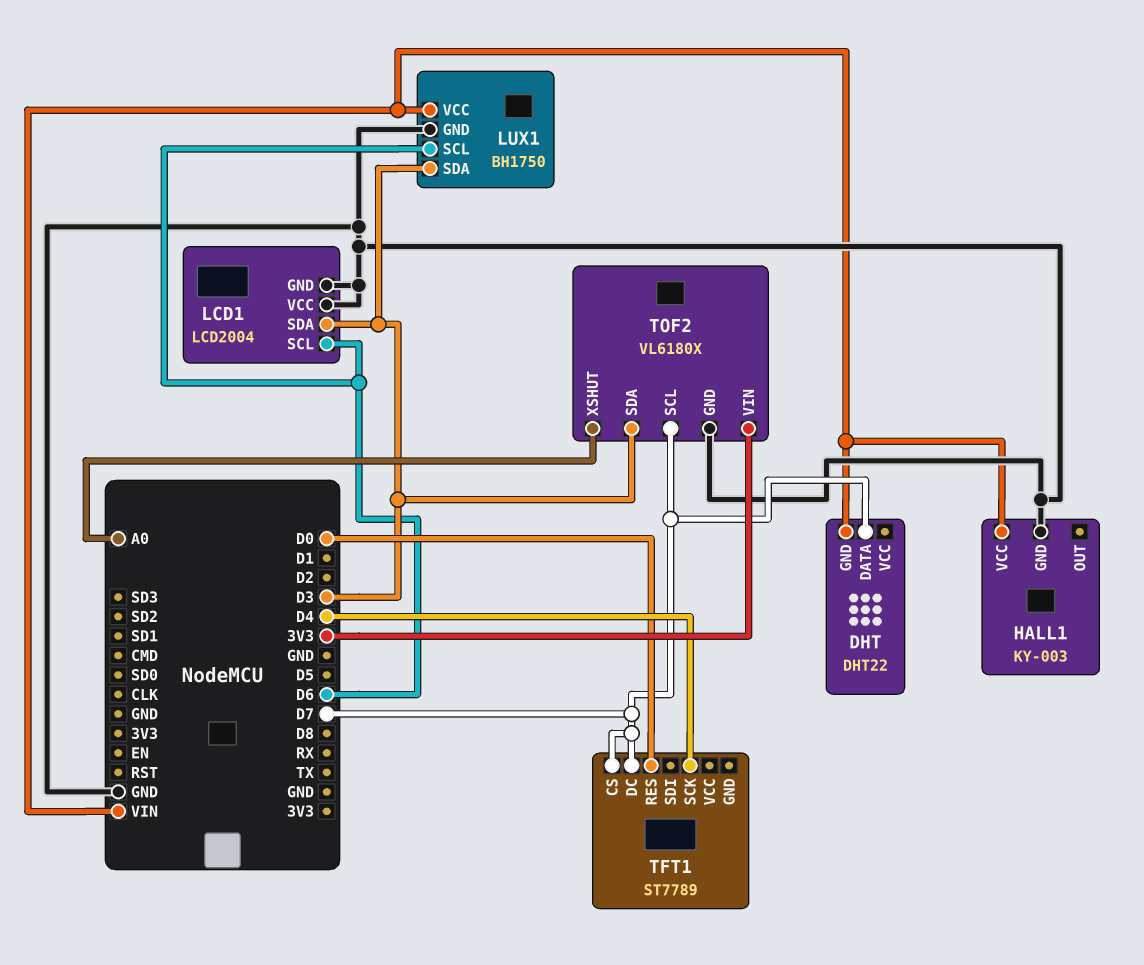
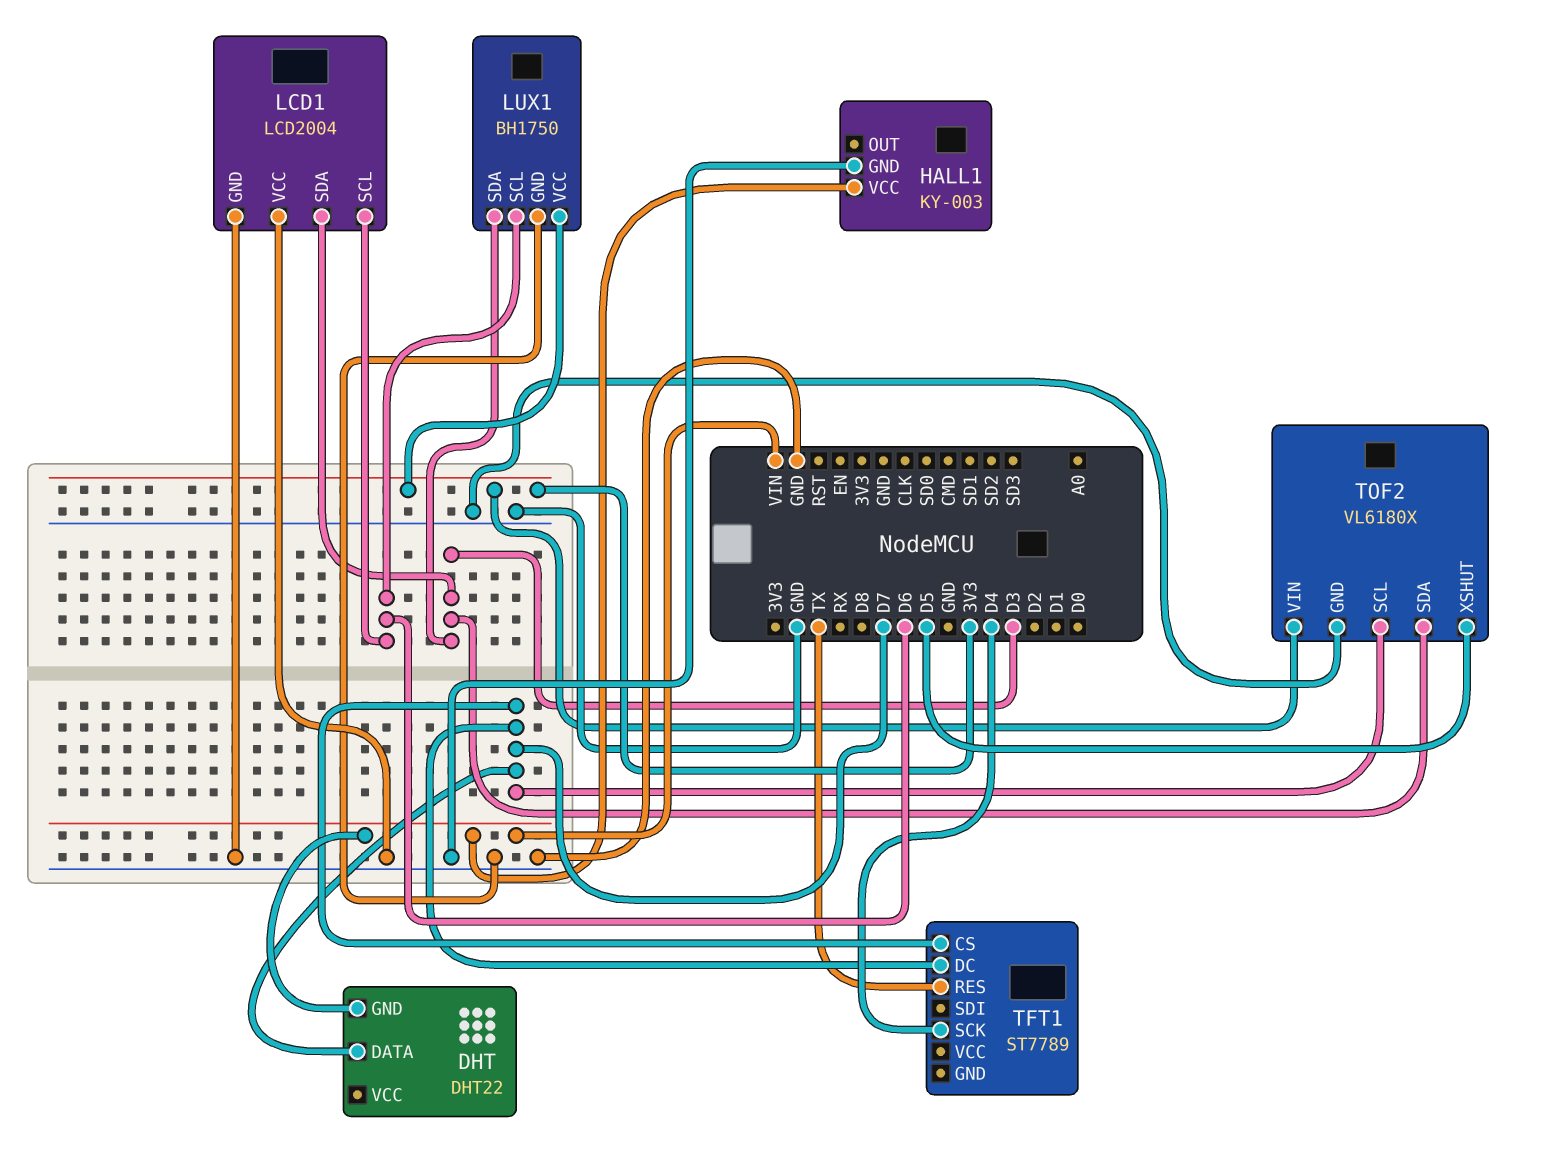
LUX1 pin VCC: VIN -> 3V3
TFT1 pin RES: D0 -> TX
TOF2 pin XSHUT: A0 -> D5

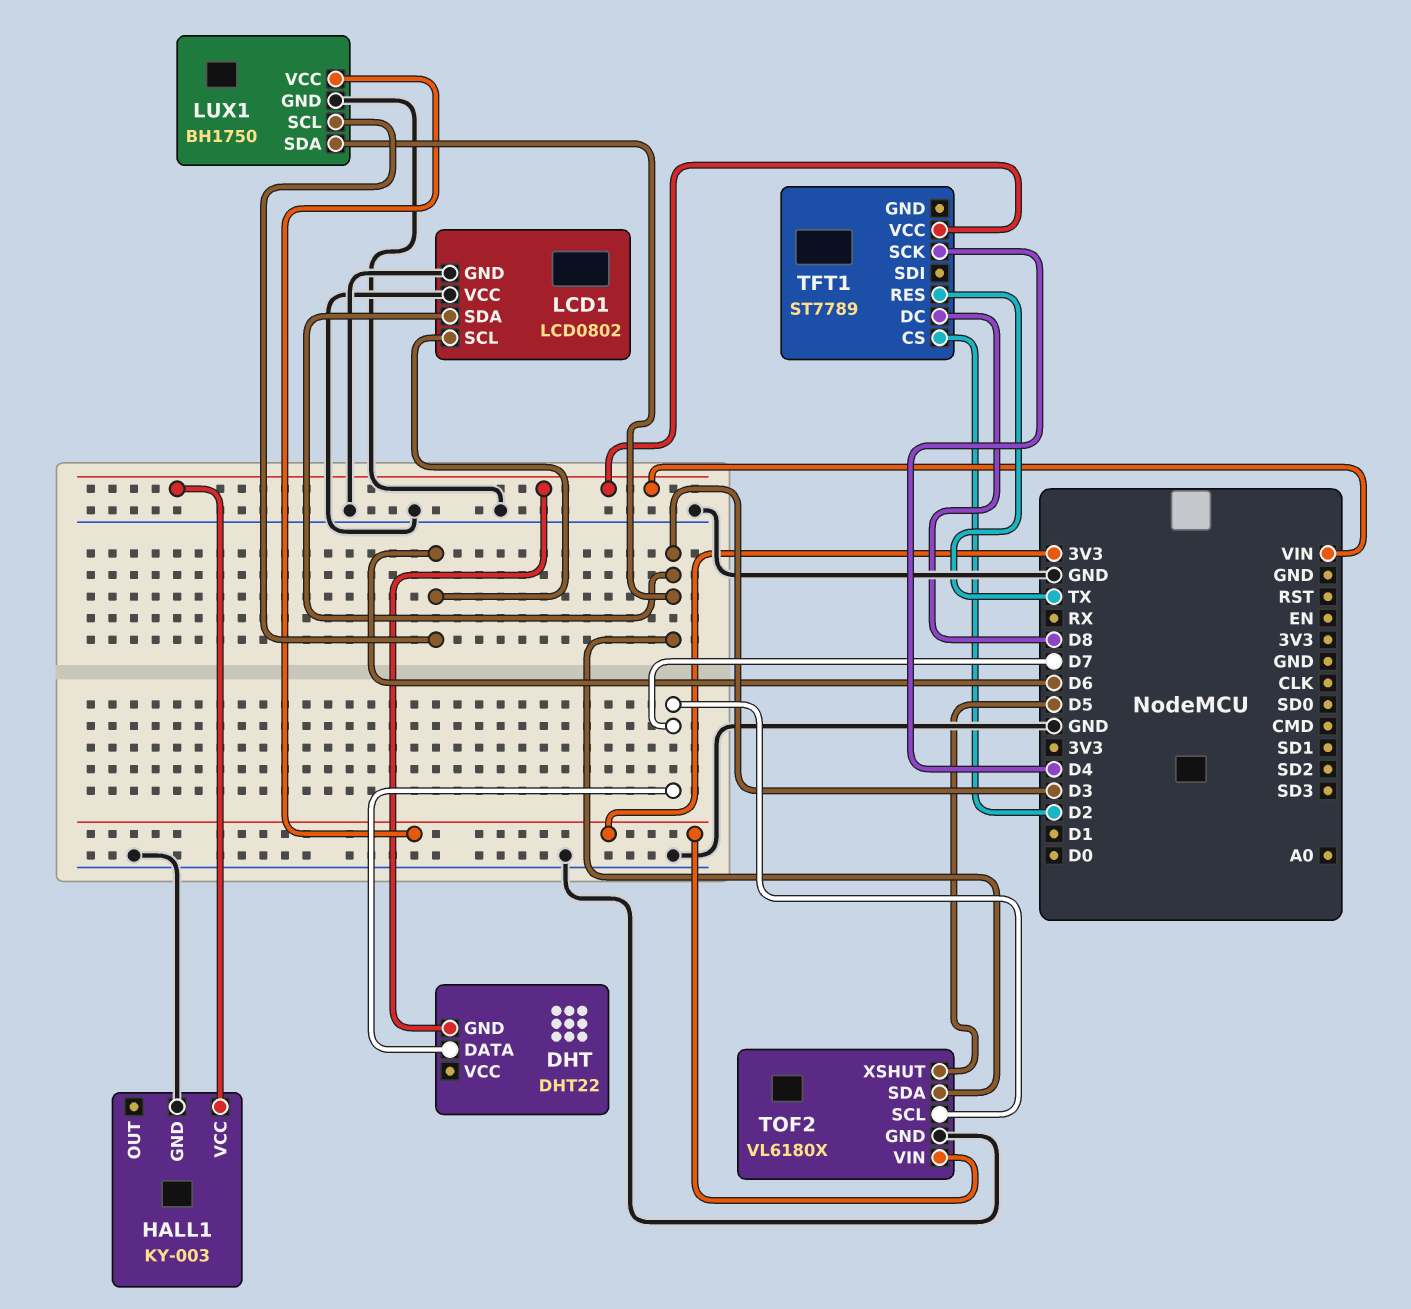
LCD1: LCD2004 -> LCD0802
TFT1 pin CS: D7 -> D2
TFT1 pin DC: D7 -> D8
TFT1 pin VCC: none -> VIN

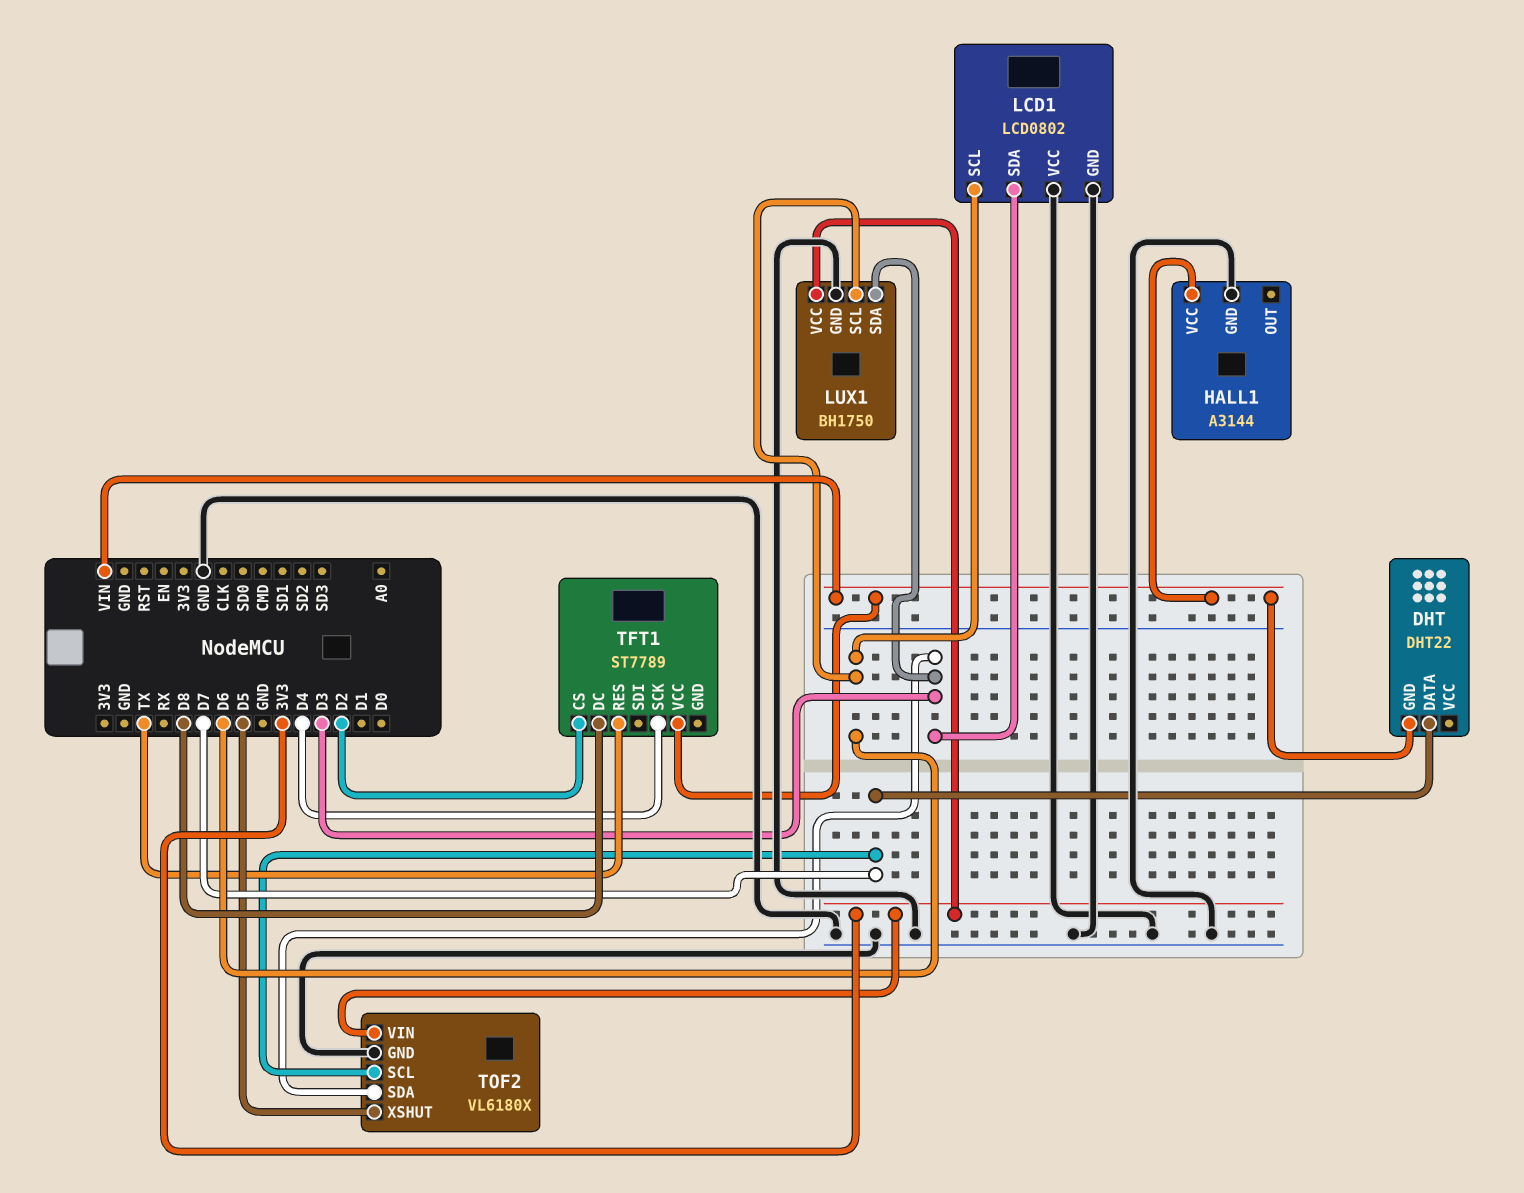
HALL1: KY-003 -> A3144

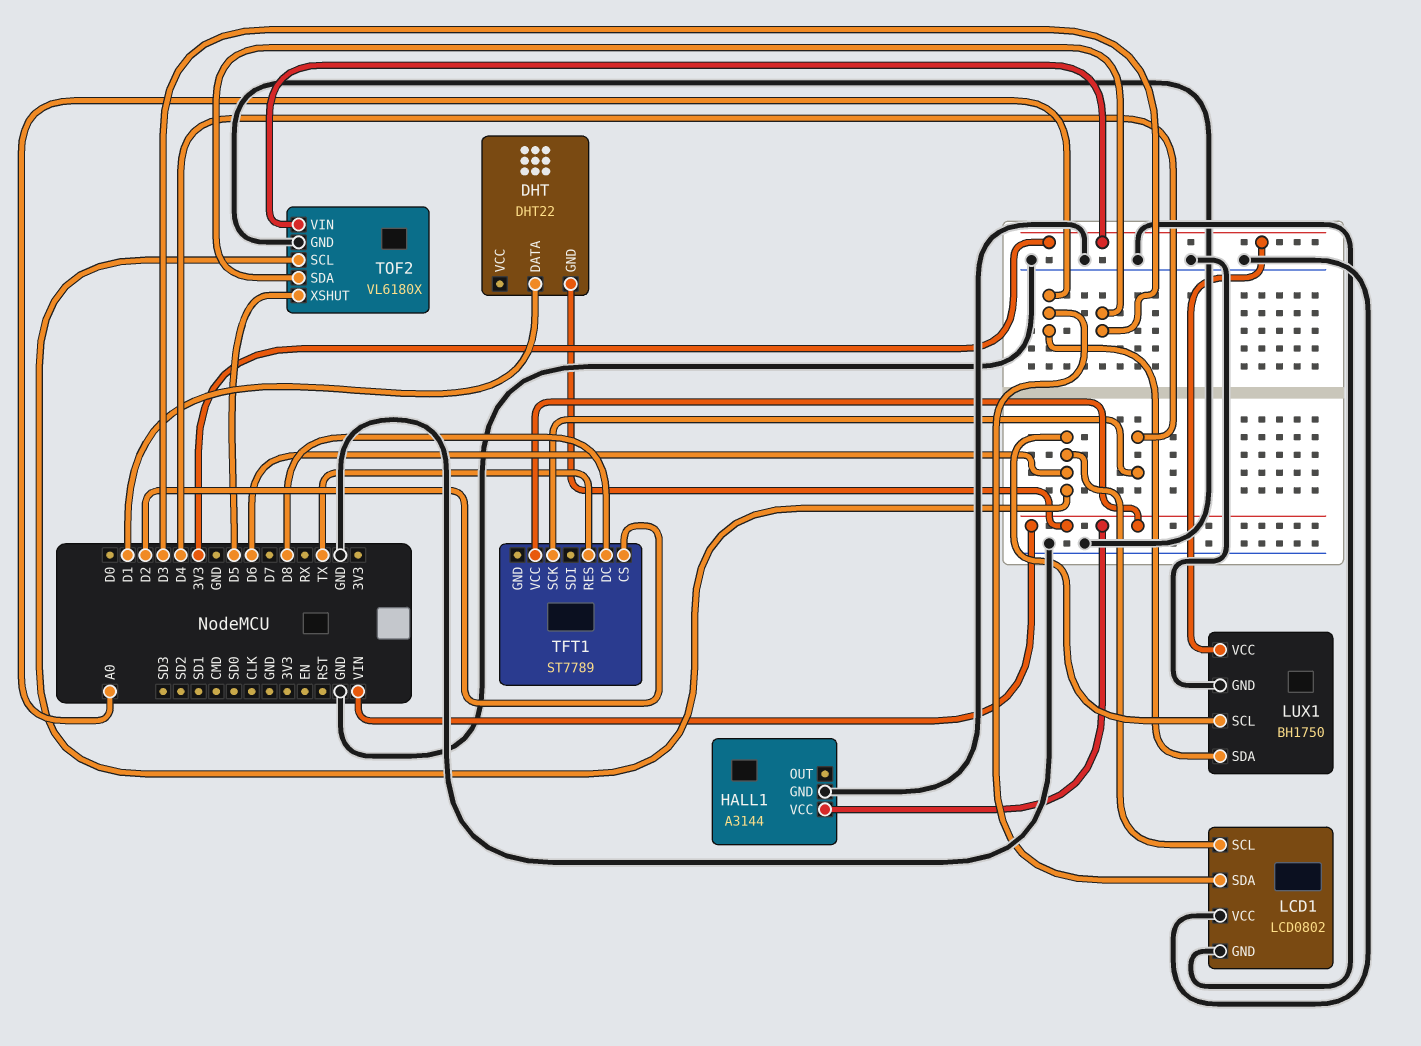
DHT pin DATA: D7 -> D1
LCD1 pin SDA: D3 -> A0
LUX1 pin SDA: D3 -> A0
TOF2 pin SCL: D7 -> D6

